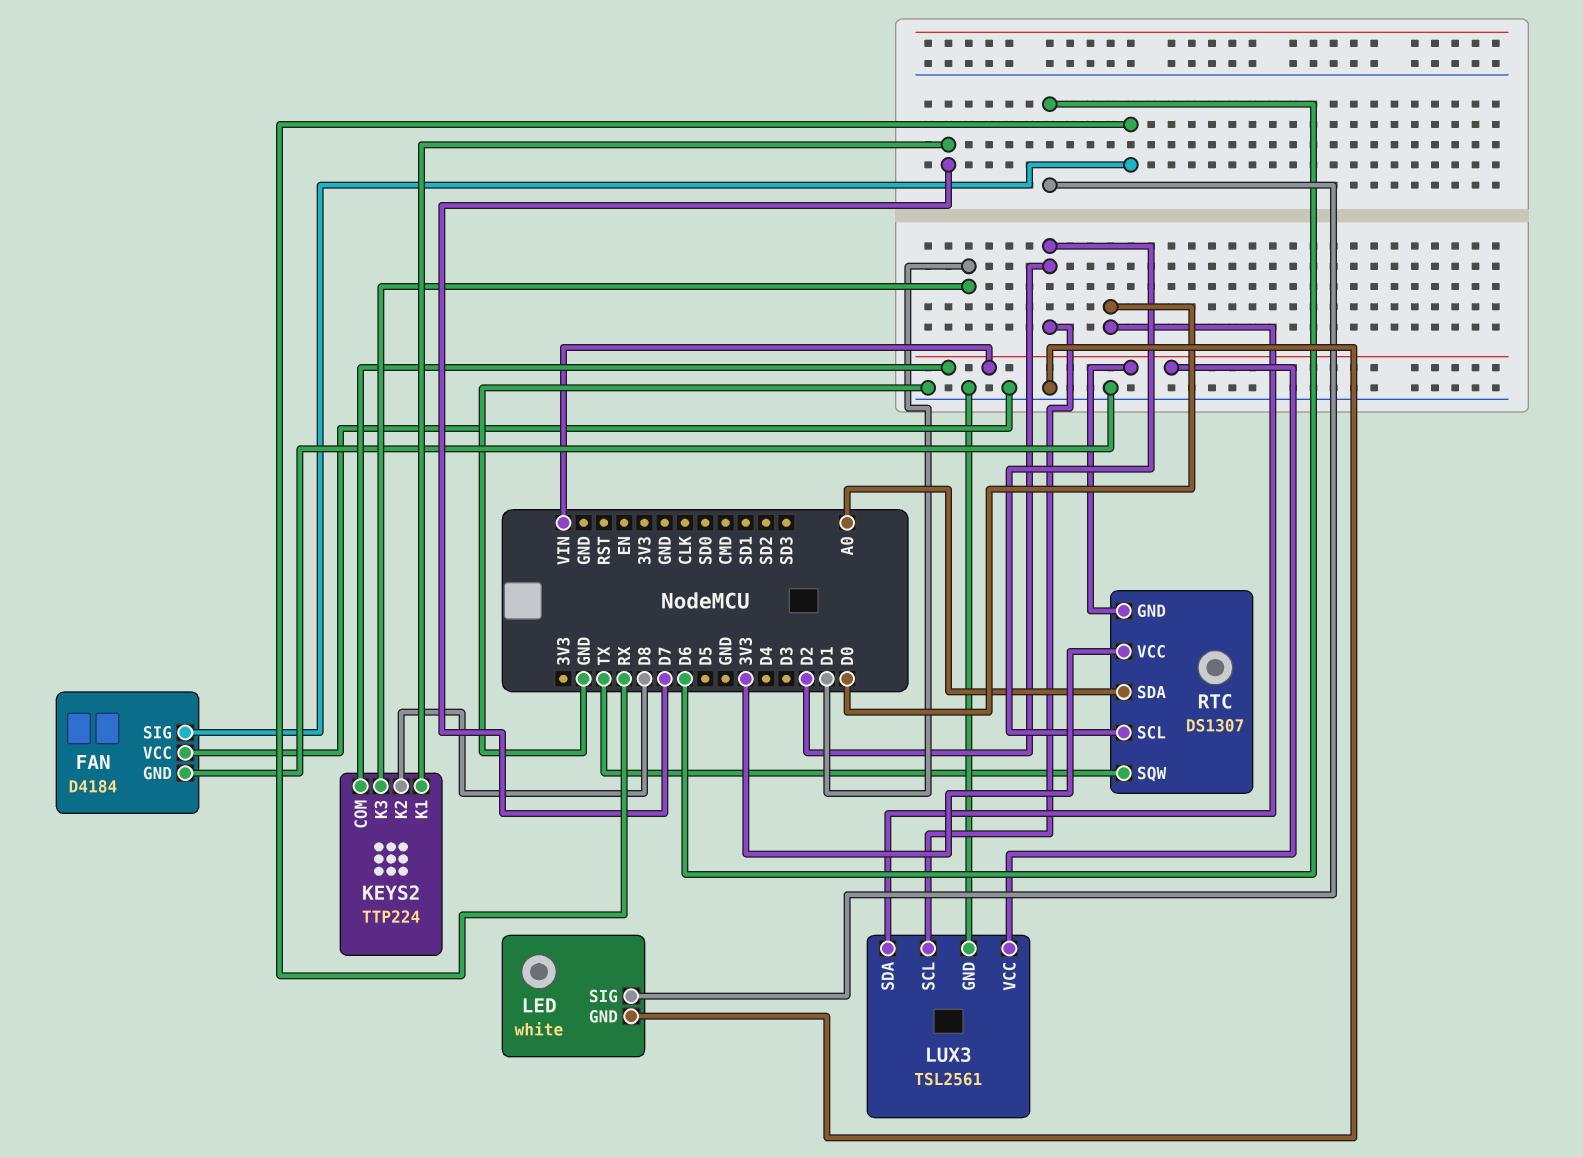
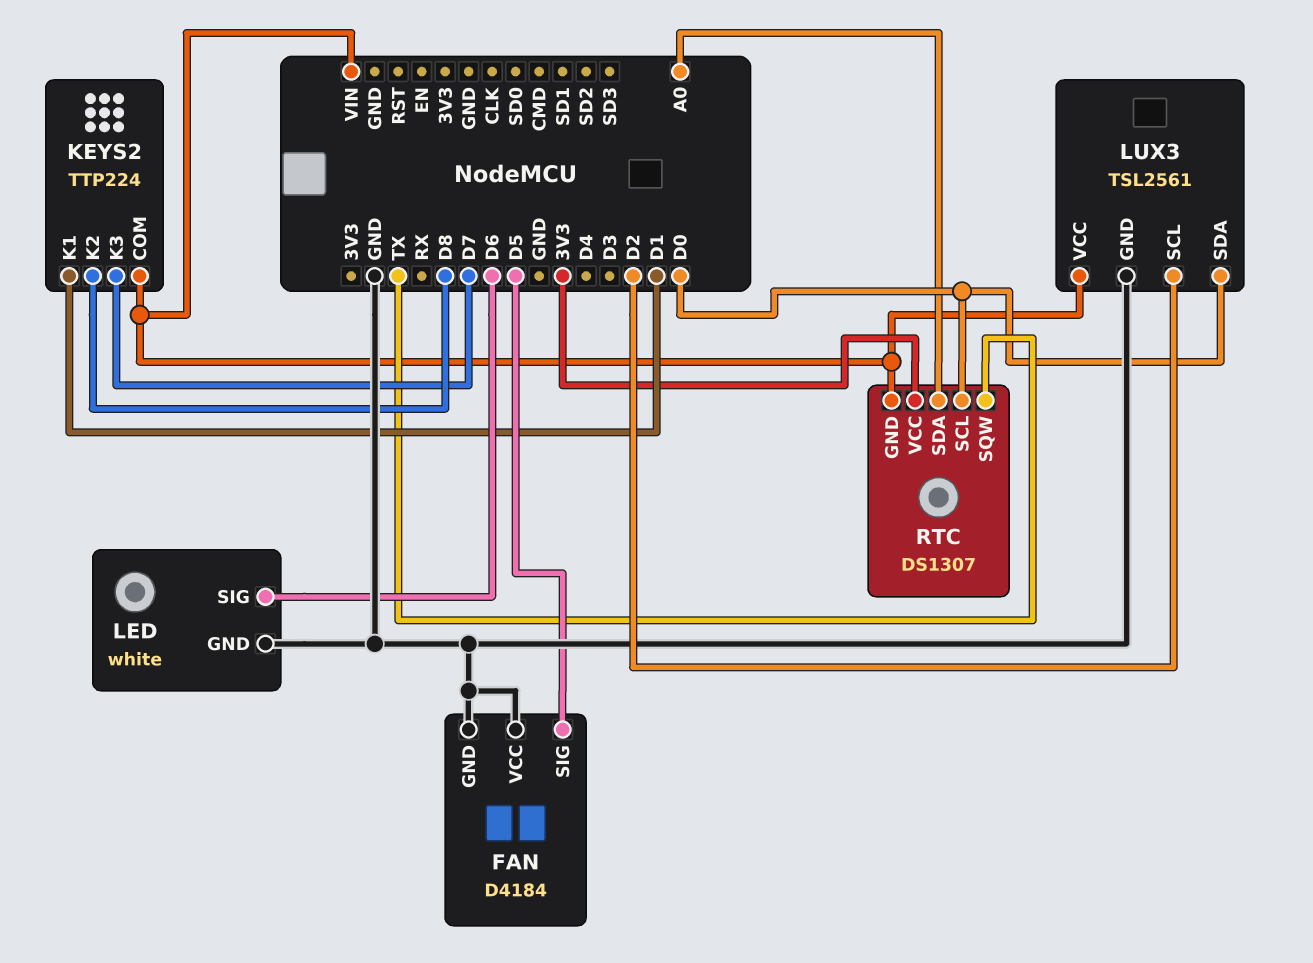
FAN pin SIG: RX -> D5
KEYS2 pin K1: D7 -> D1
KEYS2 pin K3: D1 -> D7
RTC pin SCL: D2 -> D0

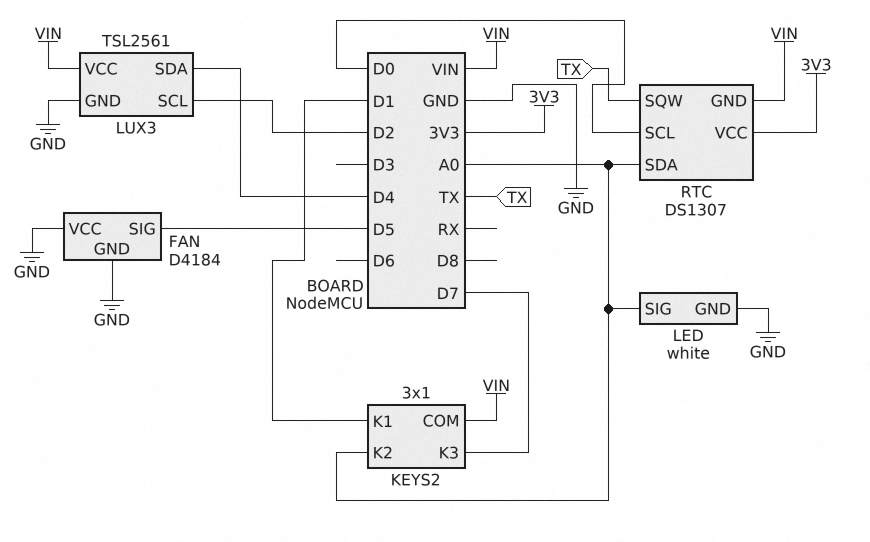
KEYS2: TTP224 -> 3x1
KEYS2 pin K2: D8 -> A0
LED pin SIG: D6 -> A0
LUX3 pin SDA: D0 -> D4

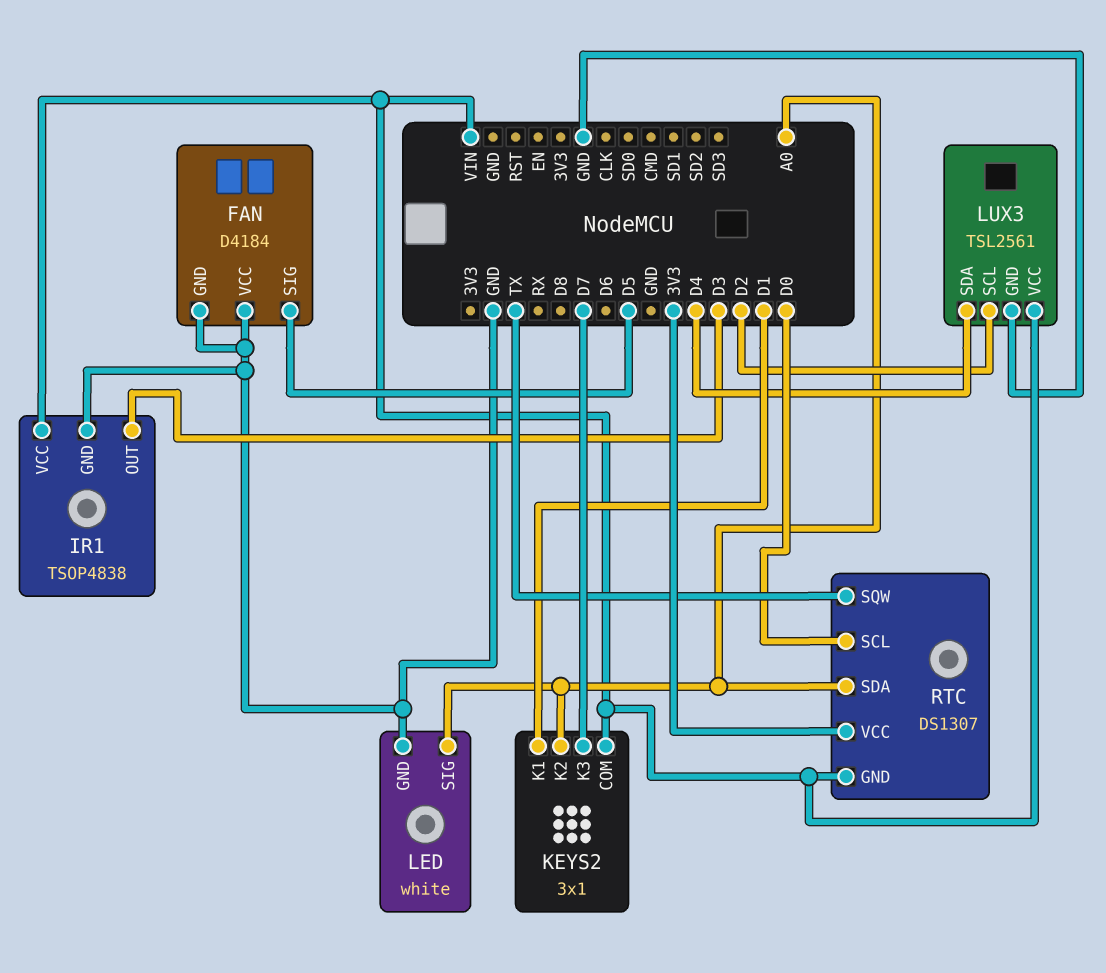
IR1: none -> TSOP4838
IR1 pin GND: none -> GND
IR1 pin OUT: none -> D3
IR1 pin VCC: none -> VIN

